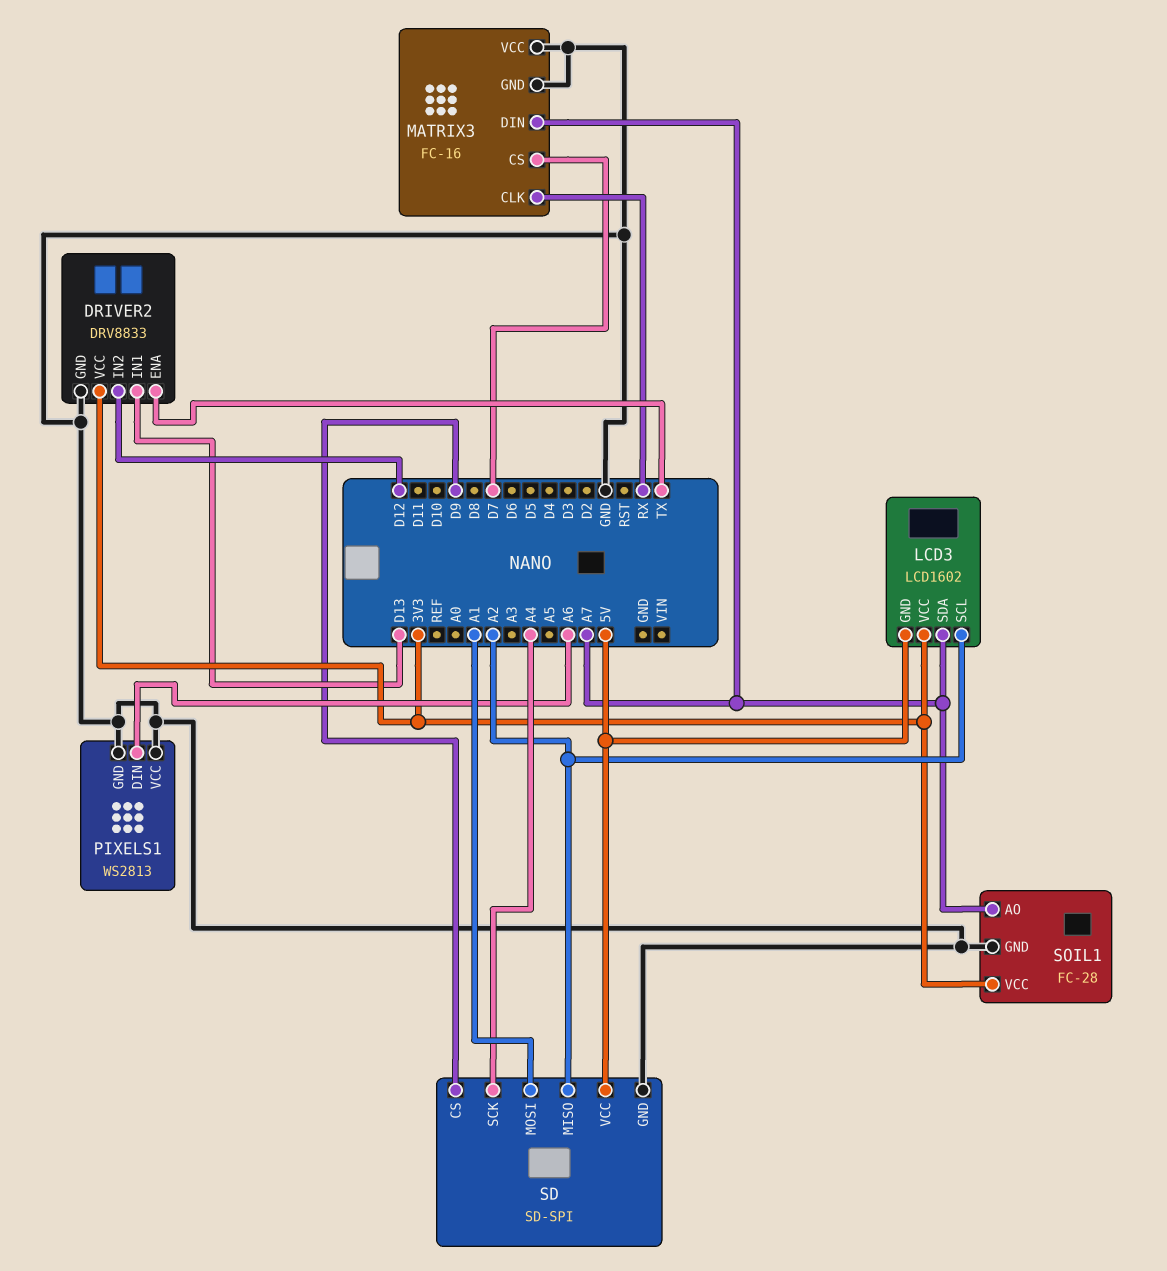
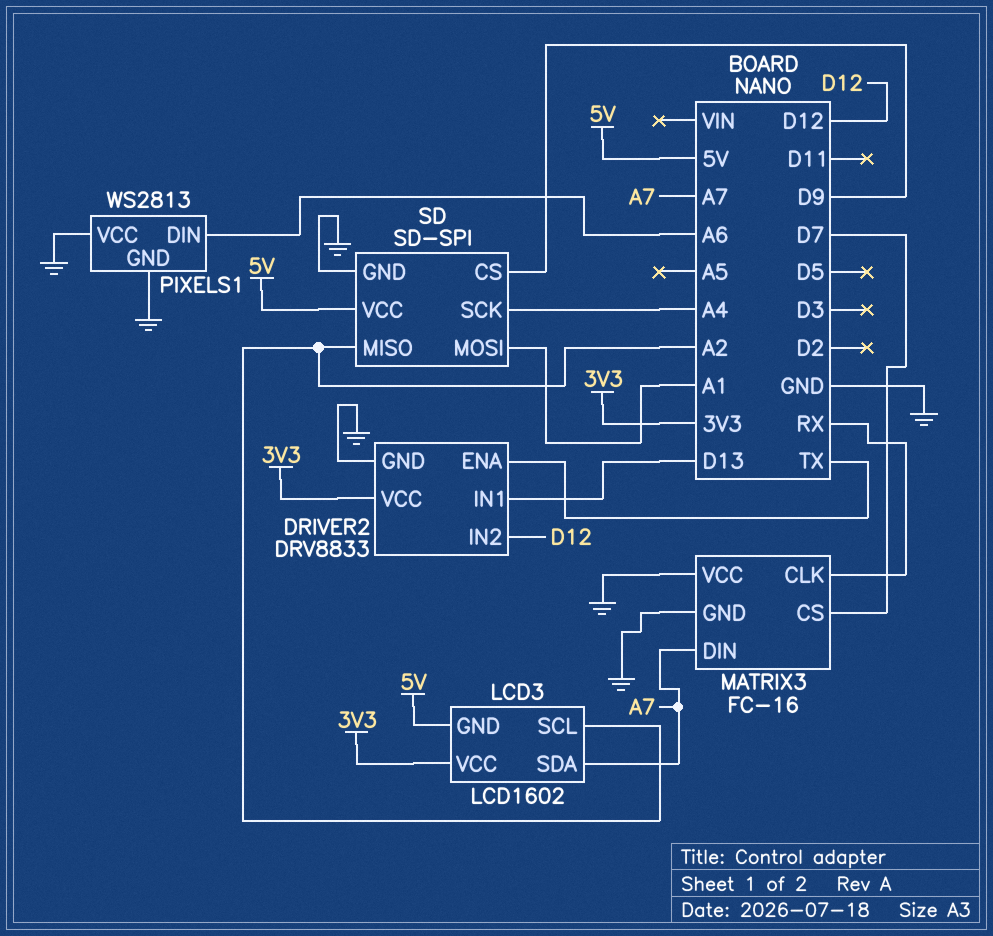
SOIL1: FC-28 -> none
SOIL1 pin AO: A7 -> none
SOIL1 pin GND: GND -> none
SOIL1 pin VCC: 3V3 -> none

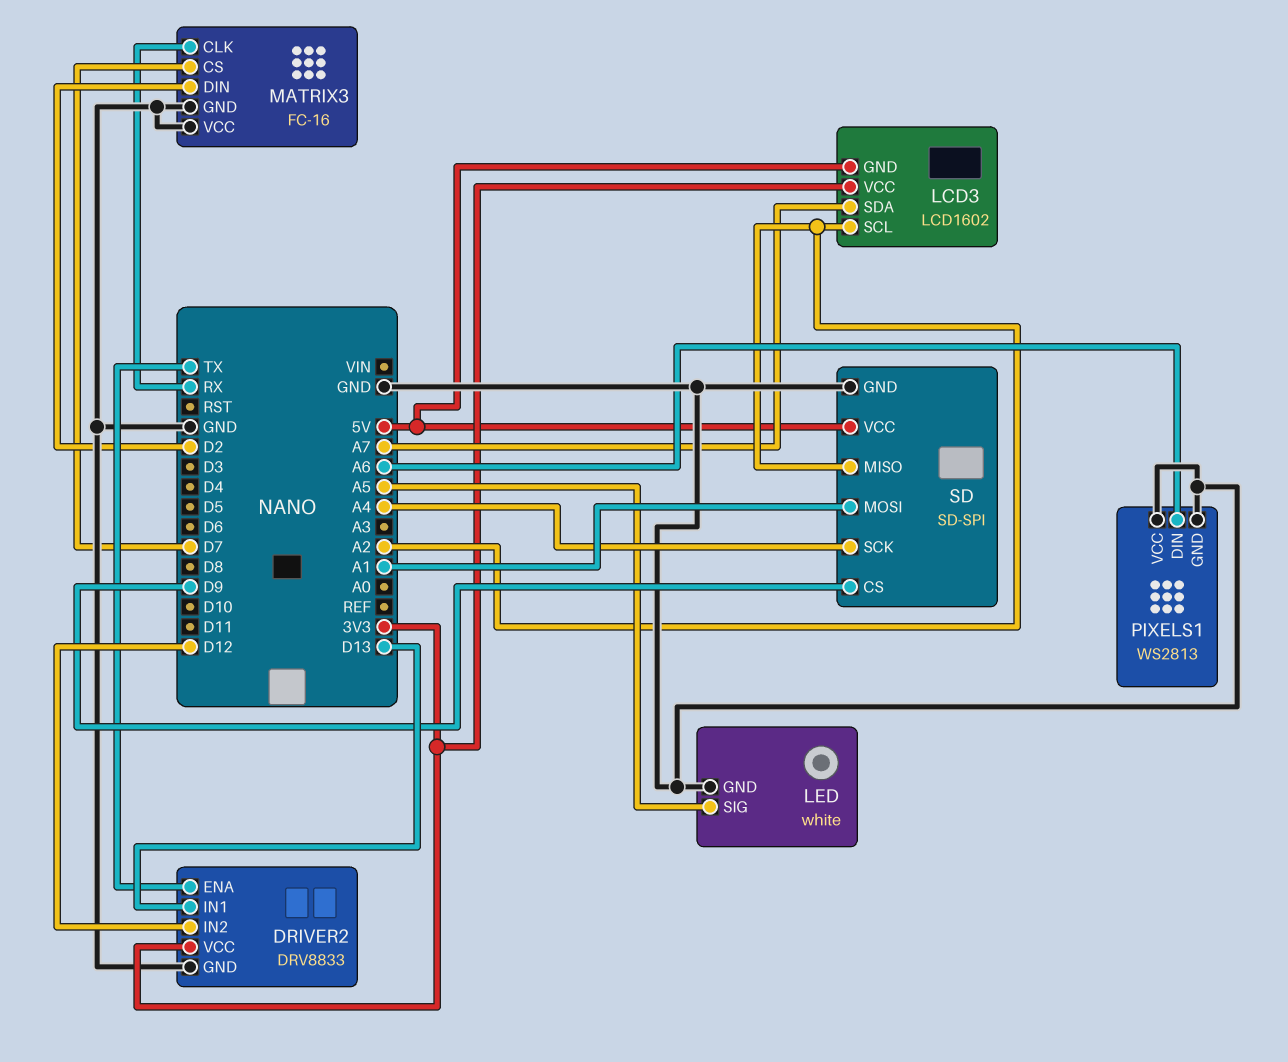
LED: none -> white
LED pin GND: none -> GND
LED pin SIG: none -> A5
MATRIX3 pin DIN: A7 -> D2

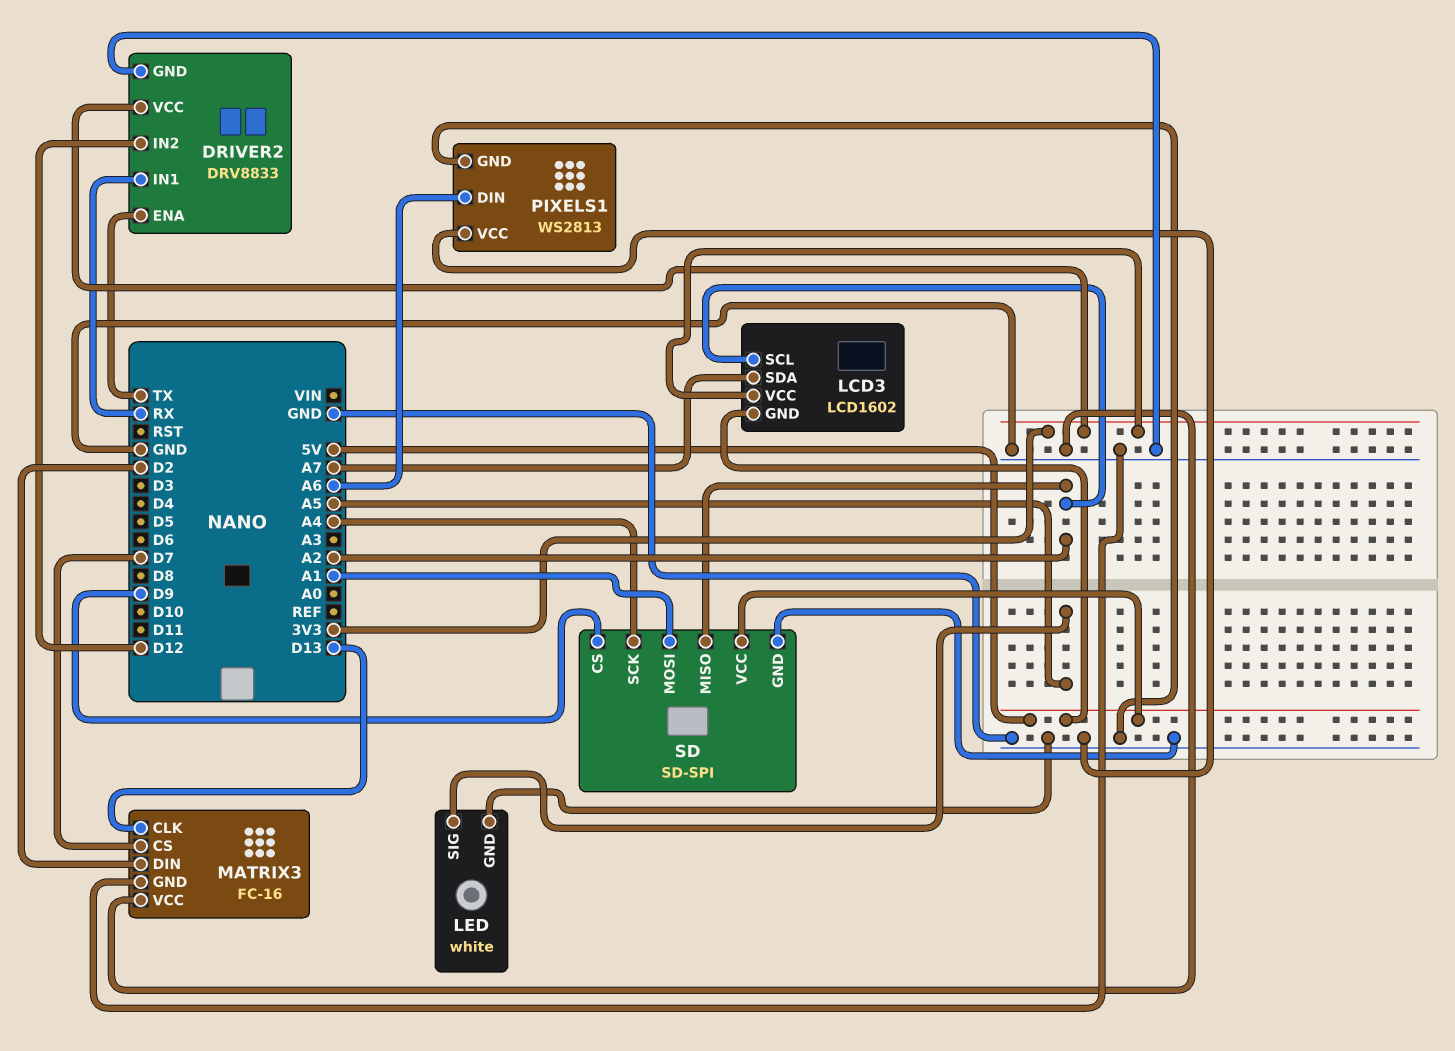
DRIVER2 pin IN1: D13 -> RX
MATRIX3 pin CLK: RX -> D13

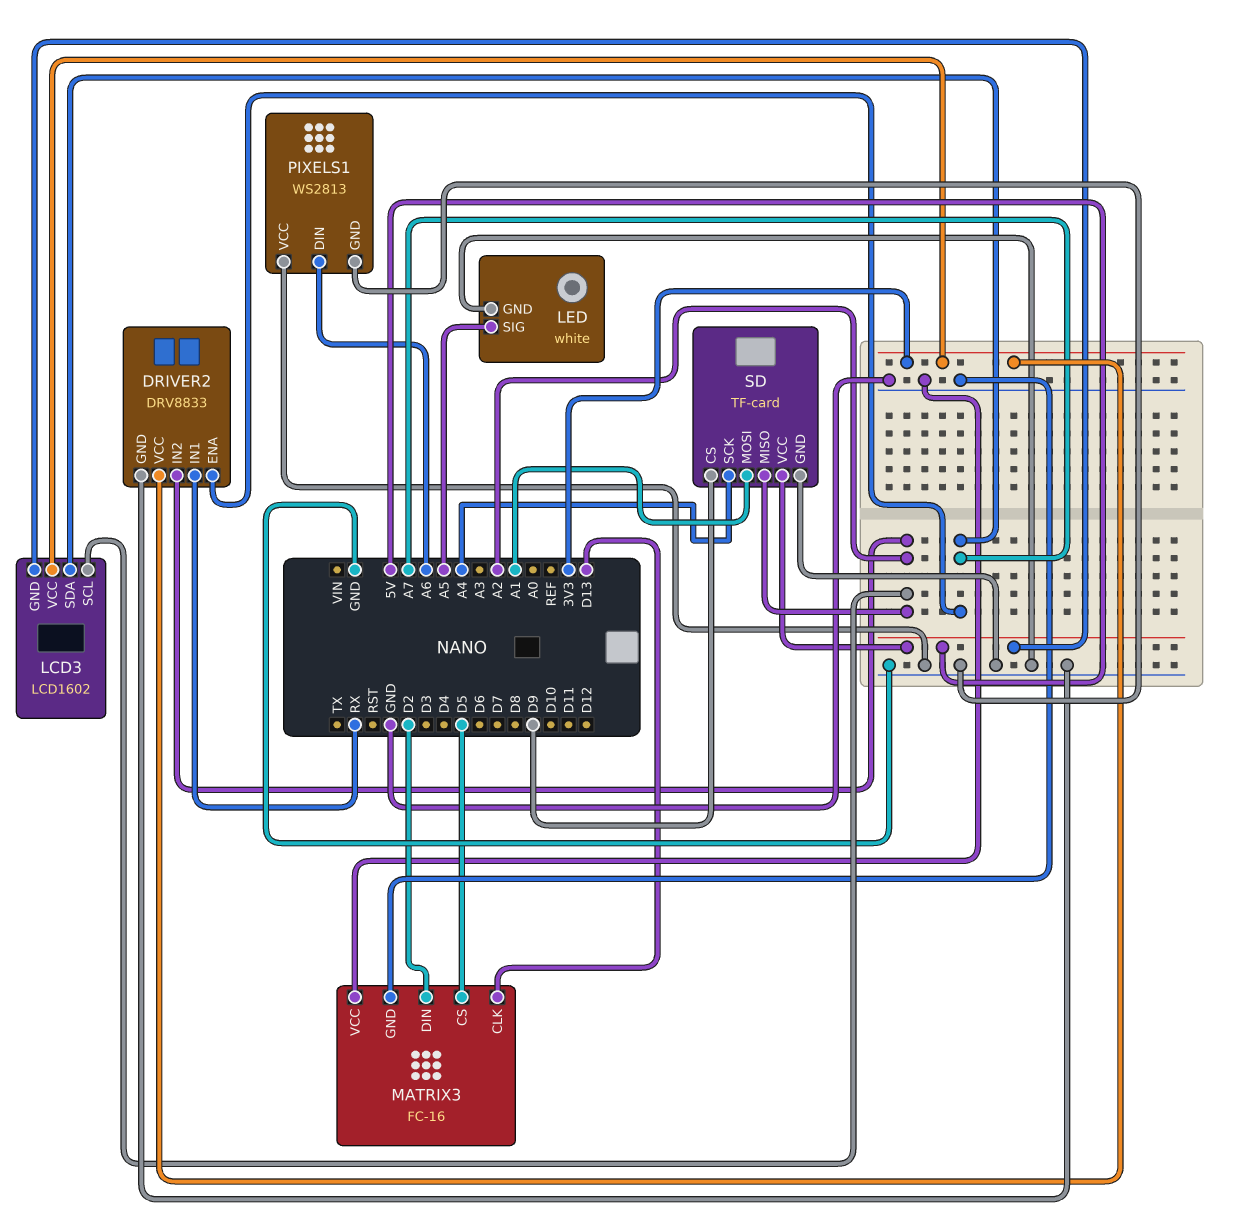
DRIVER2 pin ENA: TX -> A7
DRIVER2 pin IN2: D12 -> A2
MATRIX3 pin CS: D7 -> D5
SD: SD-SPI -> TF-card

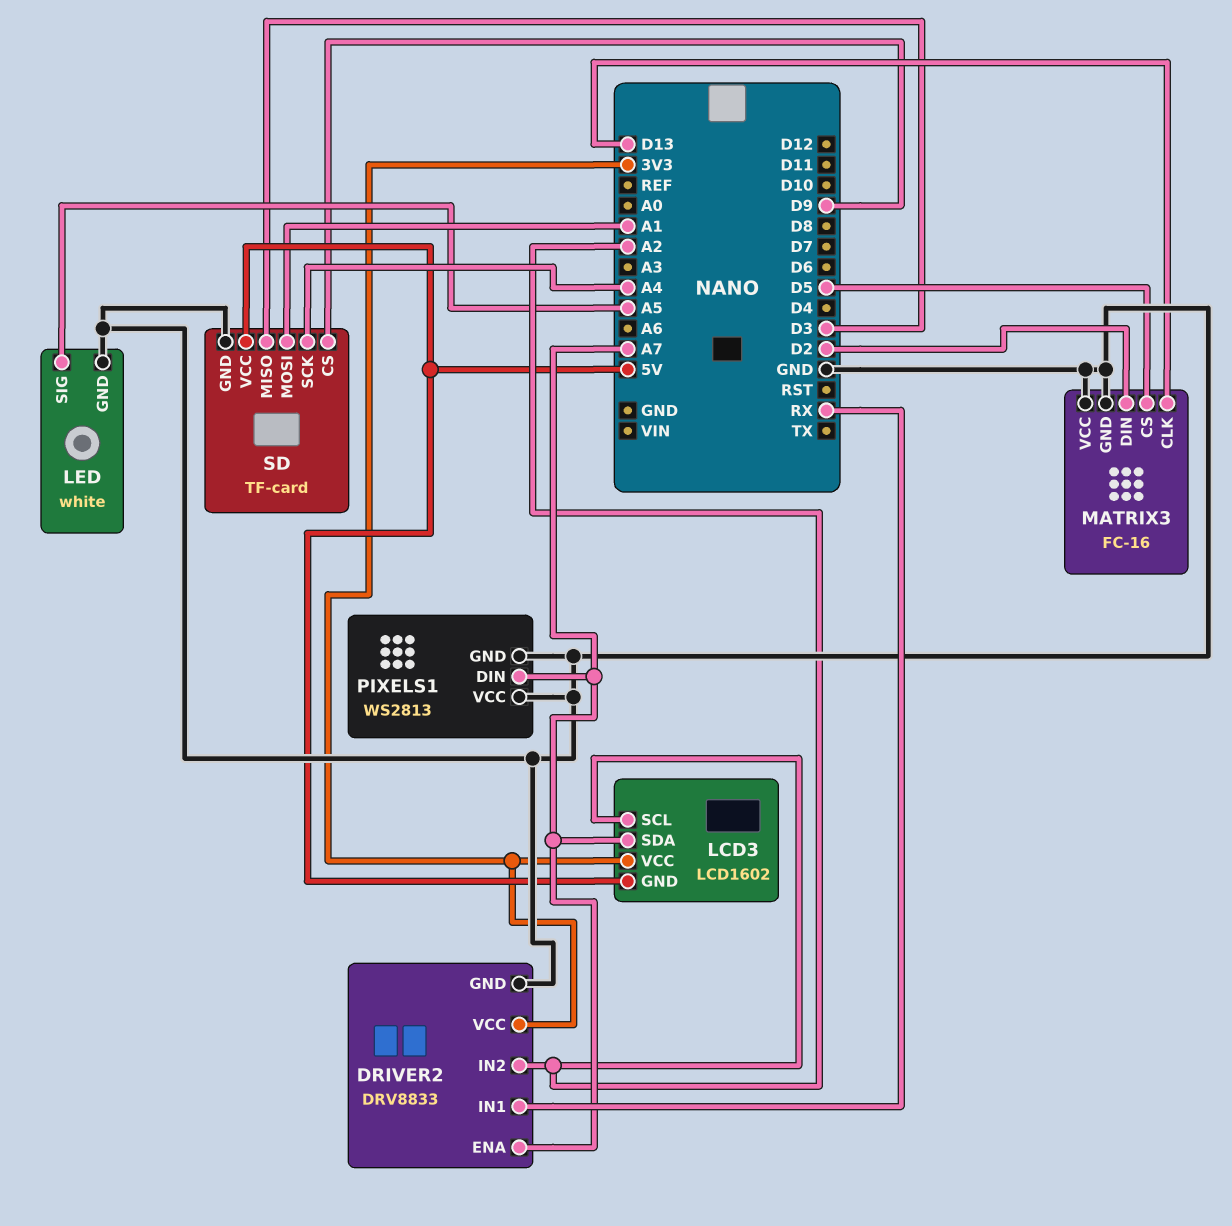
PIXELS1 pin DIN: A6 -> A7
SD pin MISO: A2 -> D3

